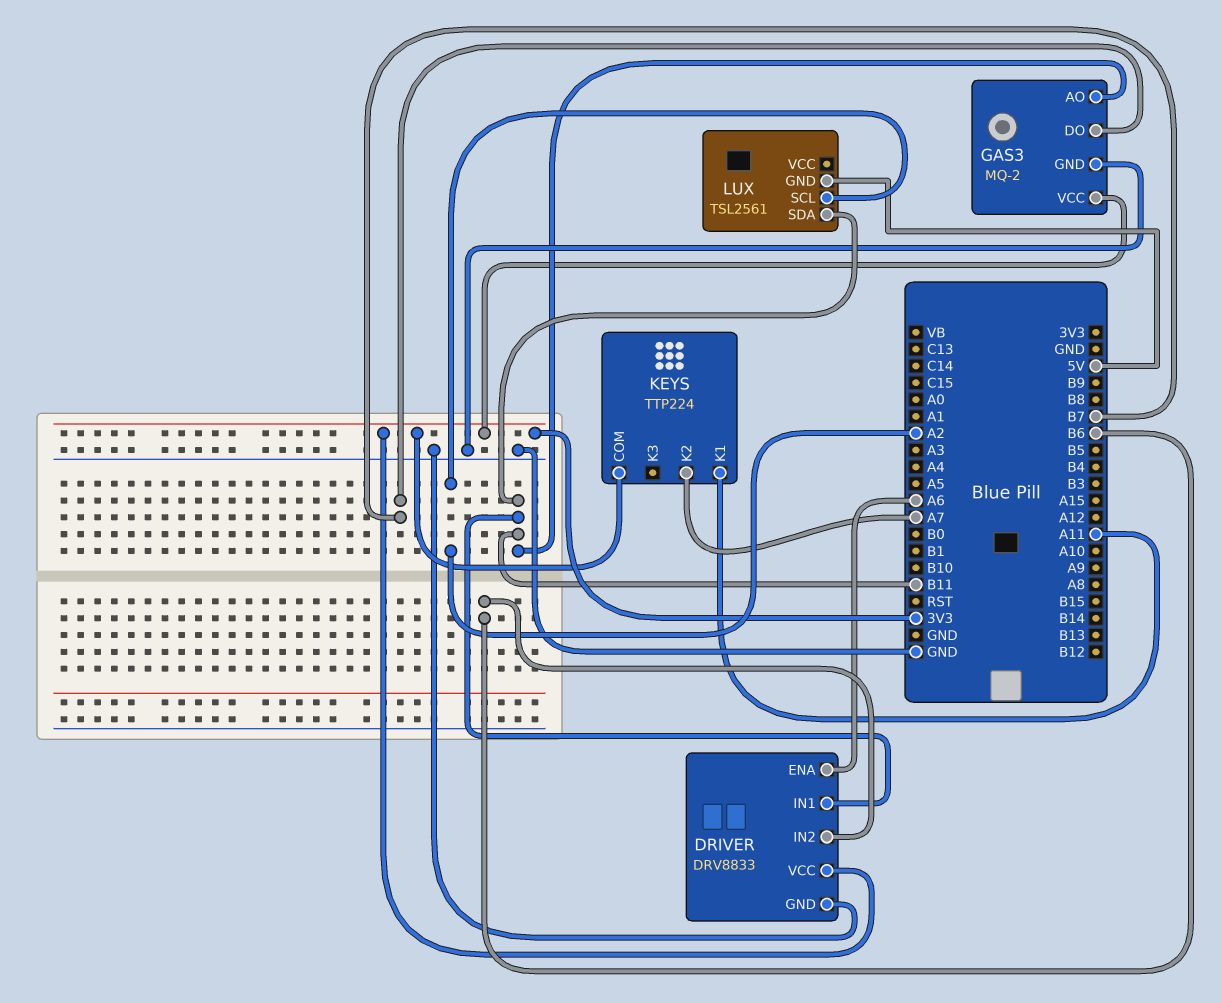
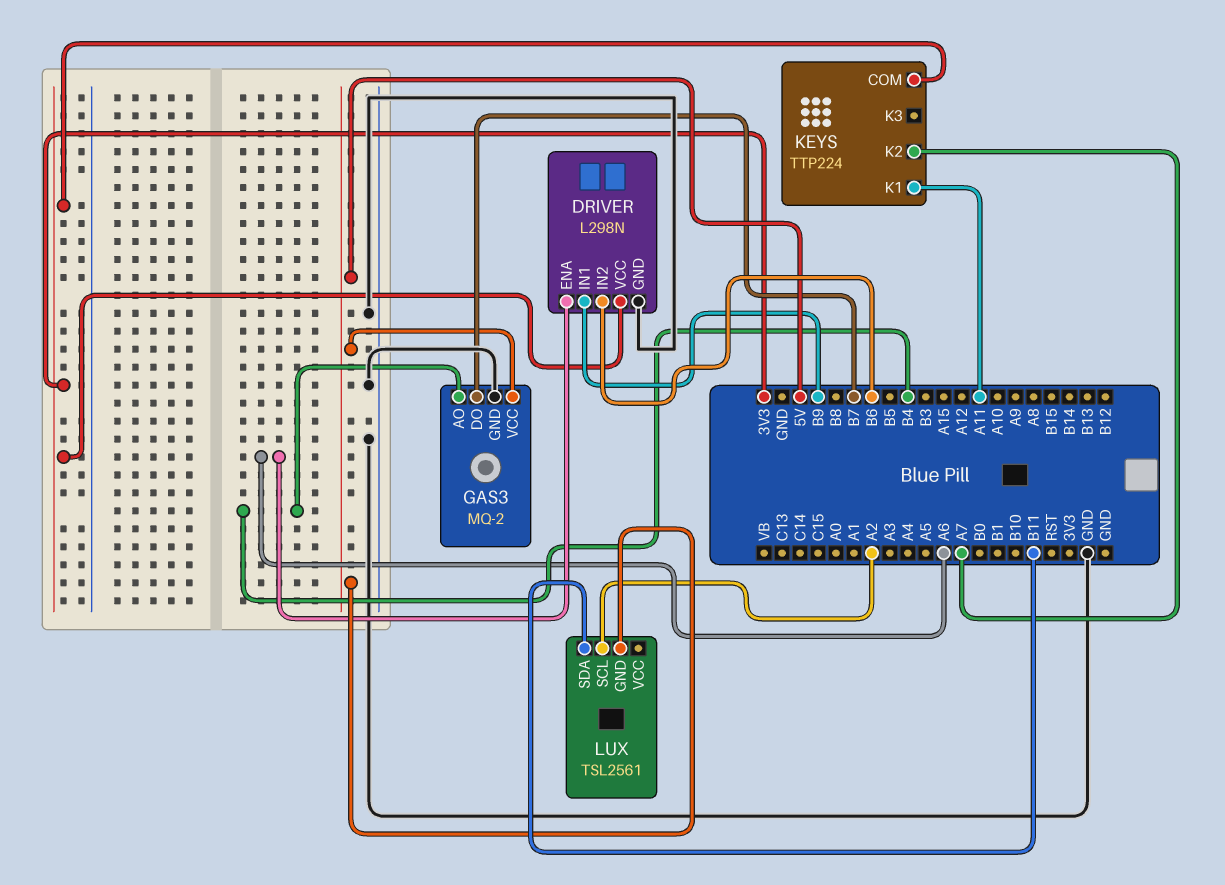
DRIVER: DRV8833 -> L298N
DRIVER pin IN1: B11 -> B9
GAS3 pin AO: B11 -> B4
GAS3 pin VCC: 3V3 -> 5V

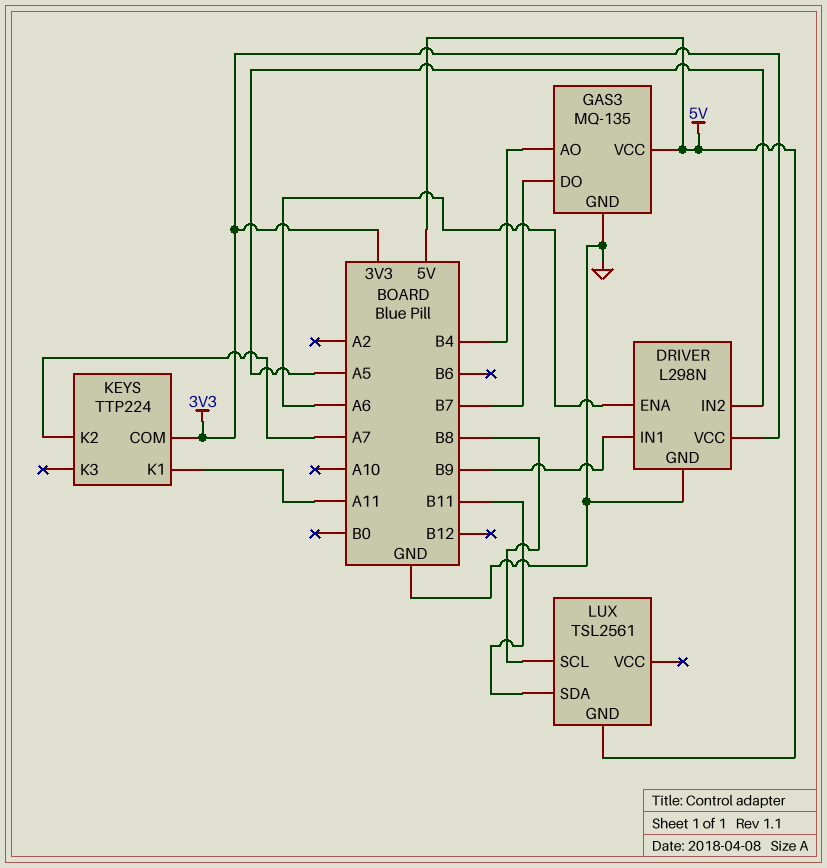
DRIVER pin IN2: B6 -> A5
GAS3: MQ-2 -> MQ-135
LUX pin SCL: A2 -> B8

